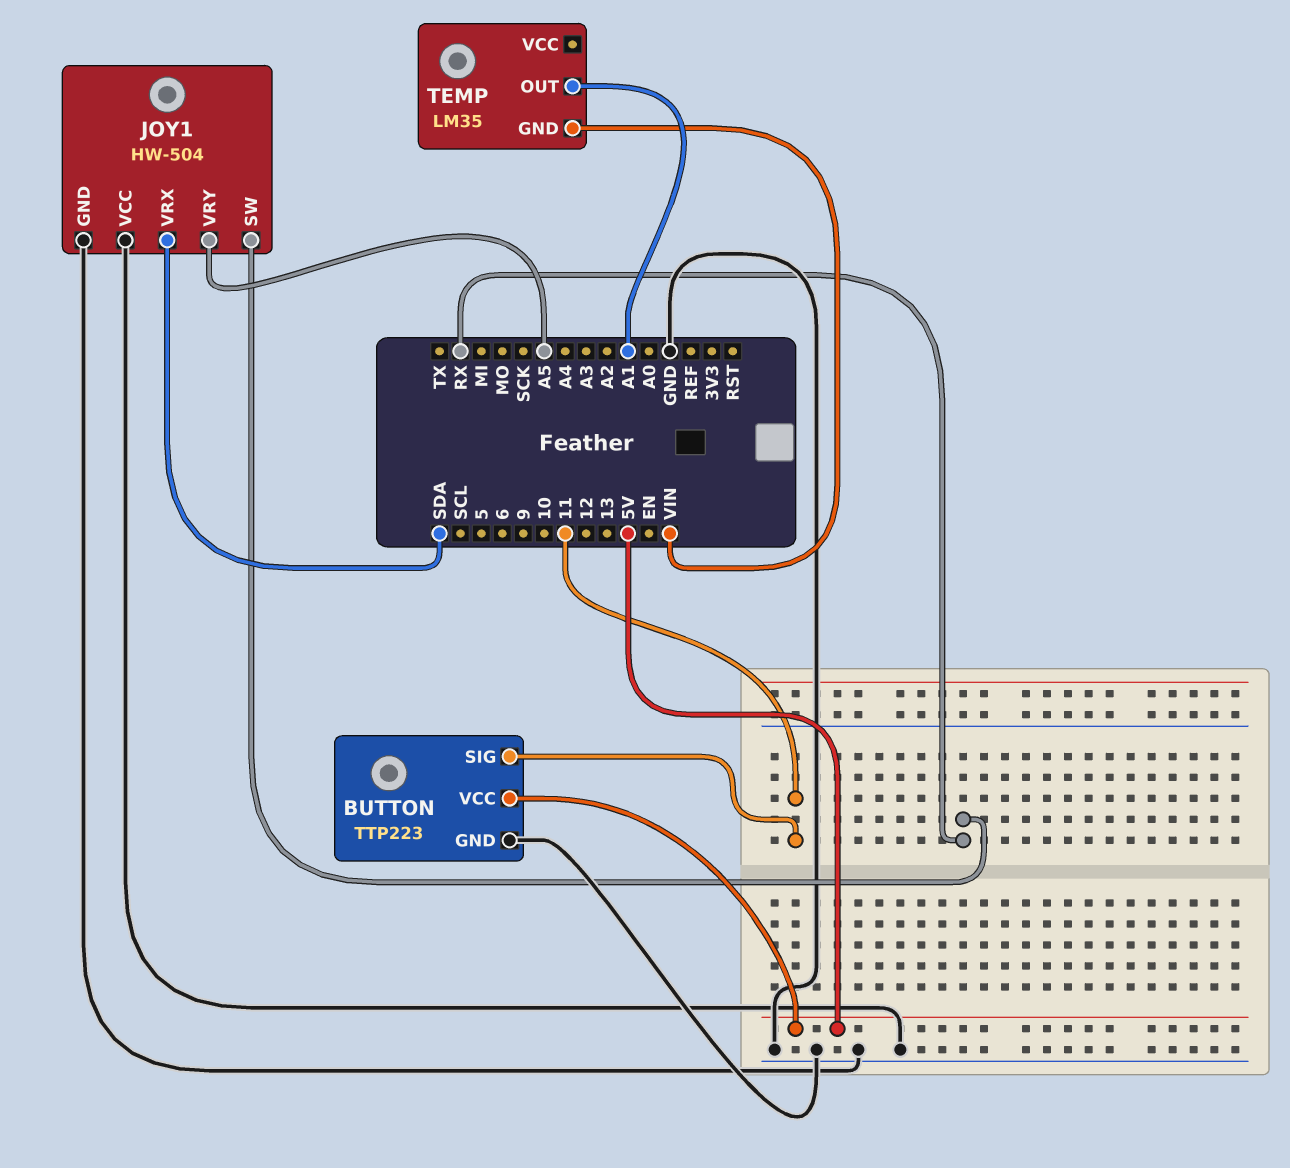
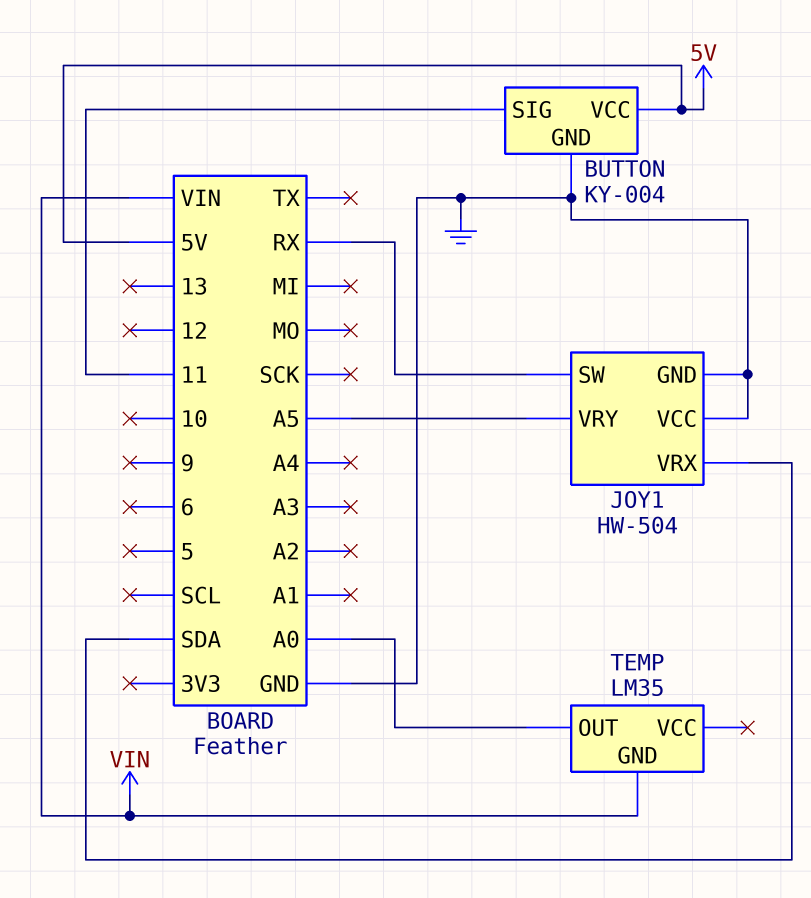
BUTTON: TTP223 -> KY-004
TEMP pin OUT: A1 -> A0

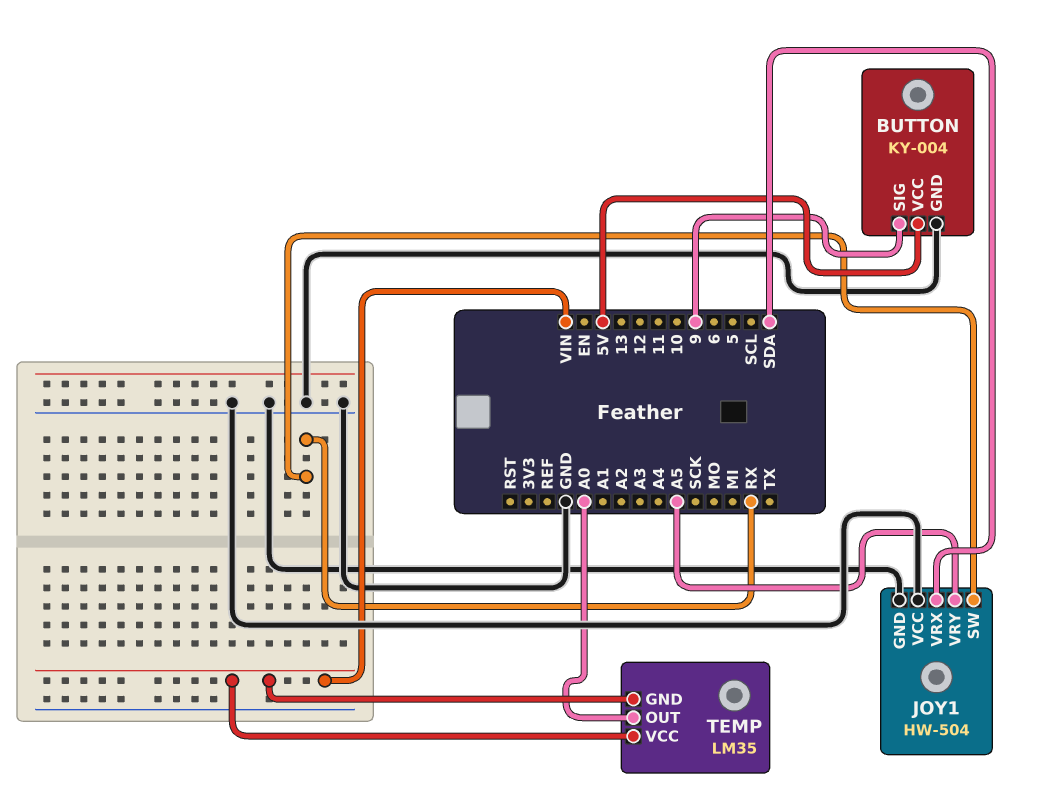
BUTTON pin SIG: 11 -> 9
TEMP pin VCC: none -> VIN

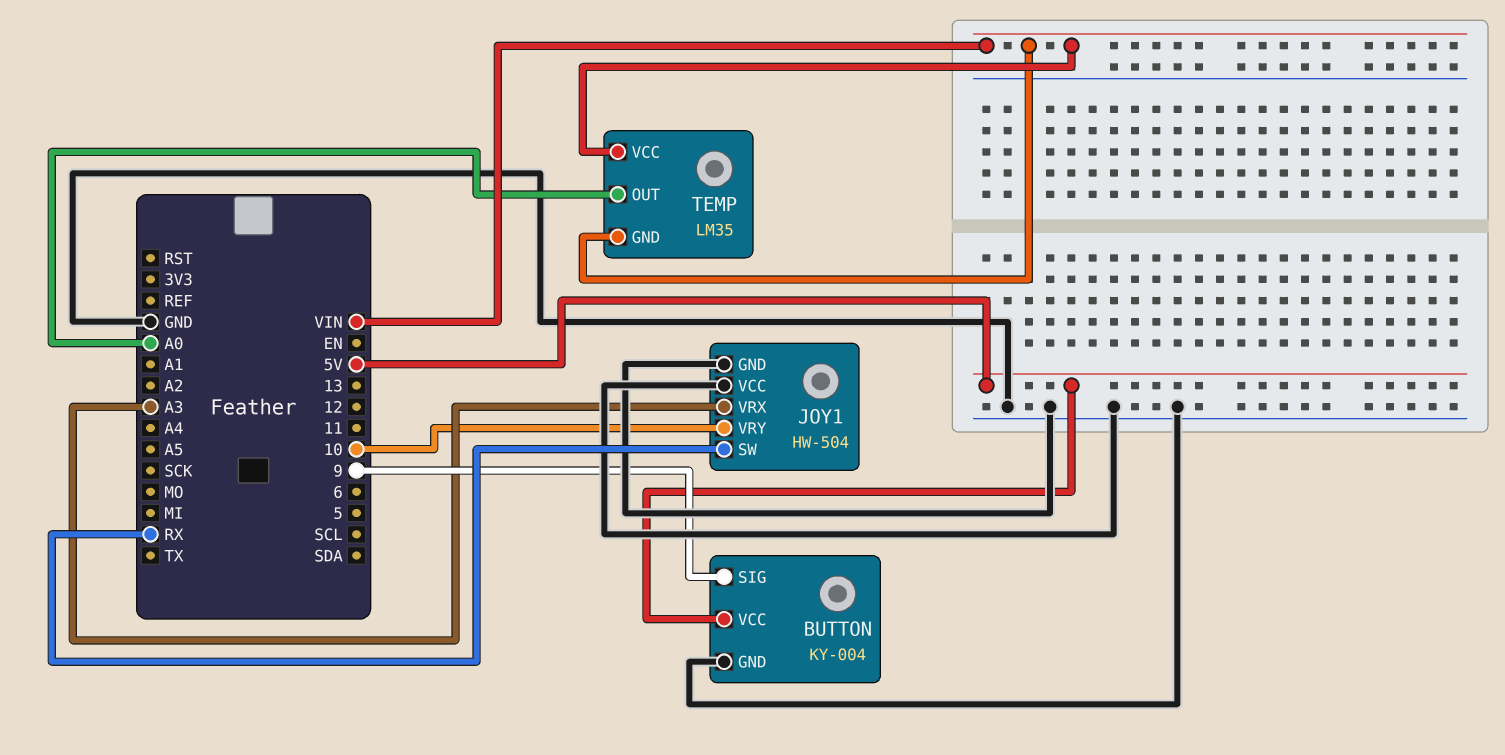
JOY1 pin VRX: SDA -> A3
JOY1 pin VRY: A5 -> 10

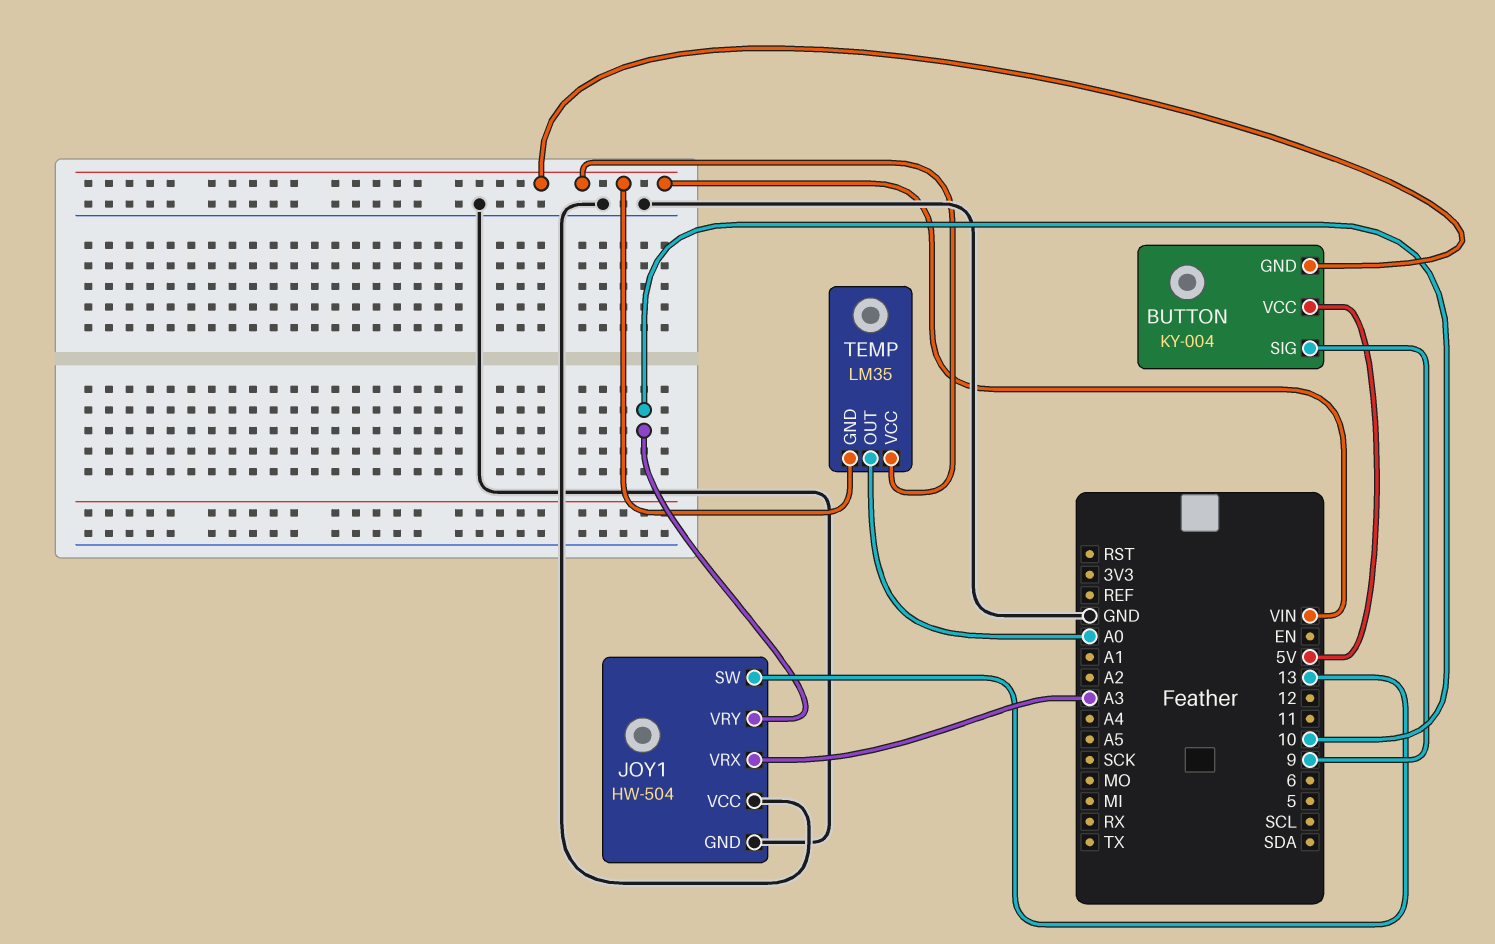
BUTTON pin GND: GND -> VIN
JOY1 pin SW: RX -> 13

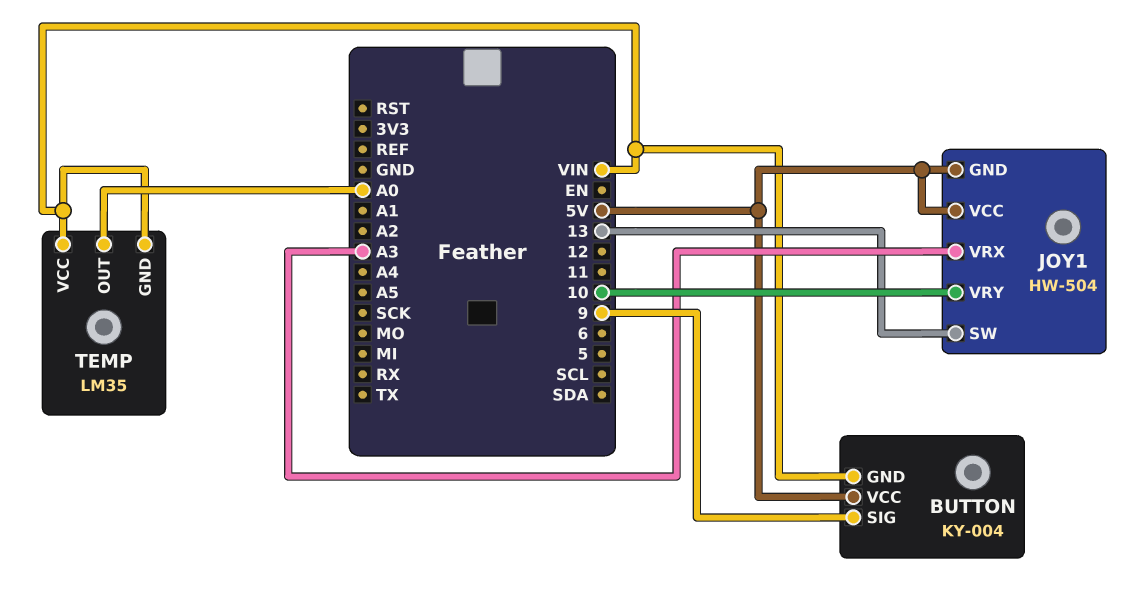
JOY1 pin GND: GND -> 5V
JOY1 pin VCC: GND -> 5V

